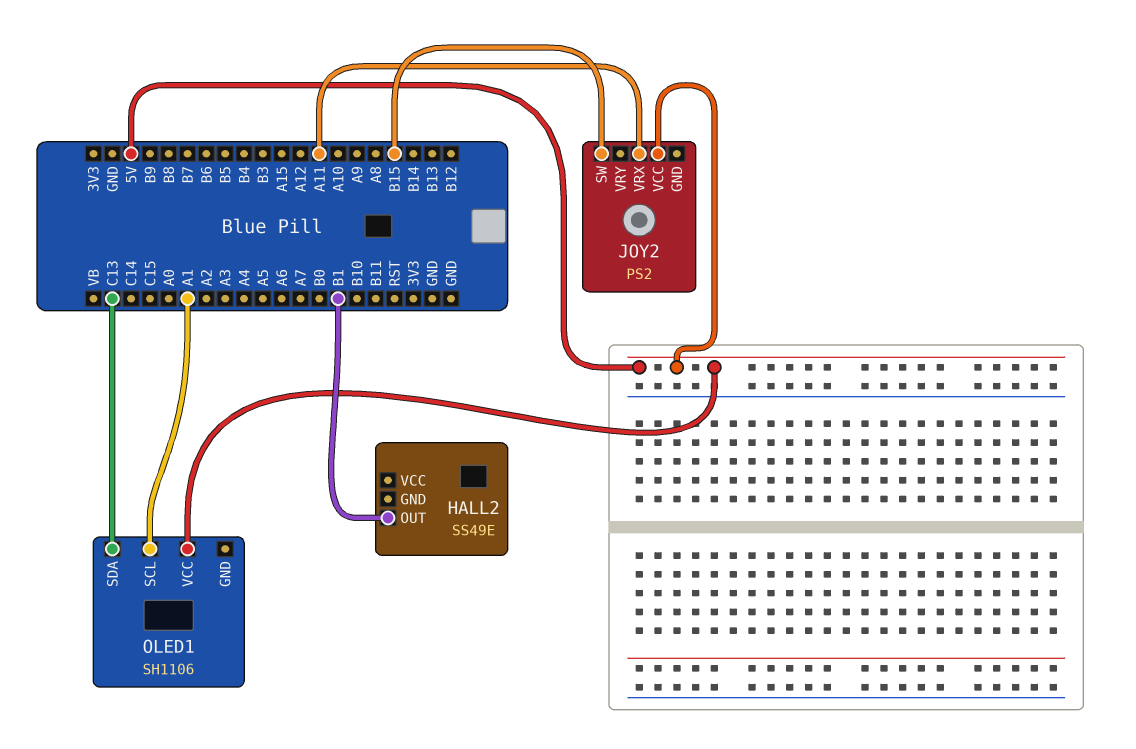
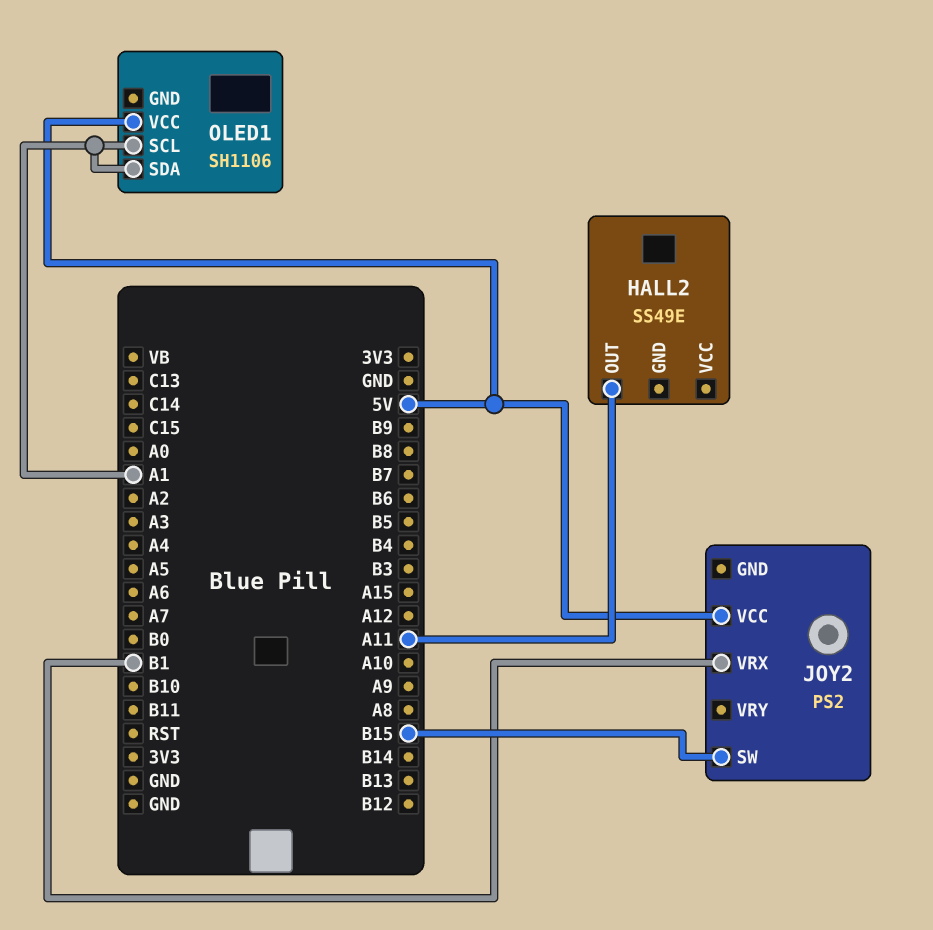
HALL2 pin OUT: B1 -> A11
JOY2 pin VRX: A11 -> B1
OLED1 pin SDA: C13 -> A1

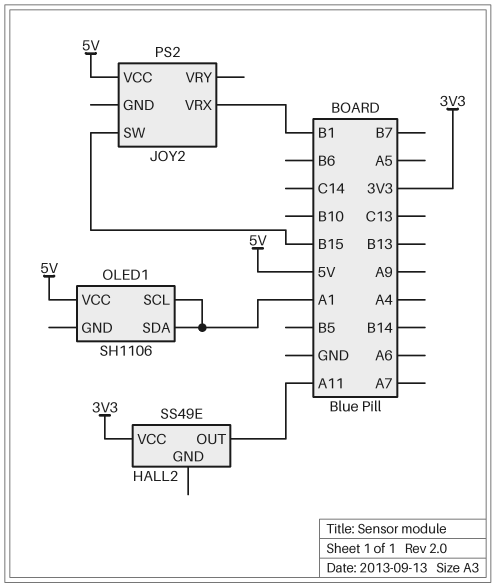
HALL2 pin VCC: none -> 3V3

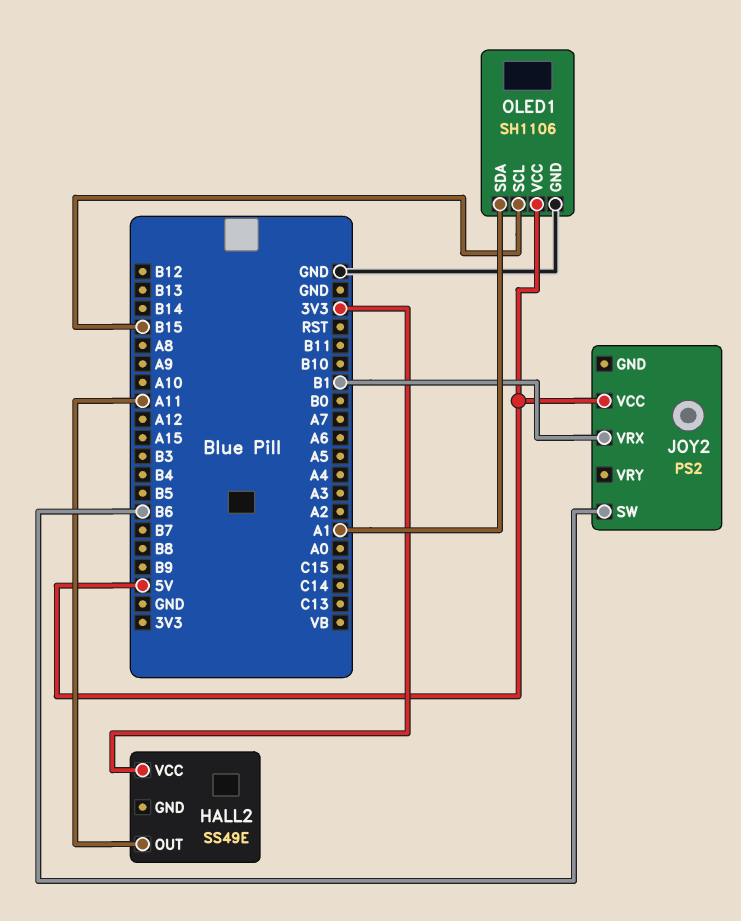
JOY2 pin SW: B15 -> B6
OLED1 pin GND: none -> GND
OLED1 pin SCL: A1 -> B15

